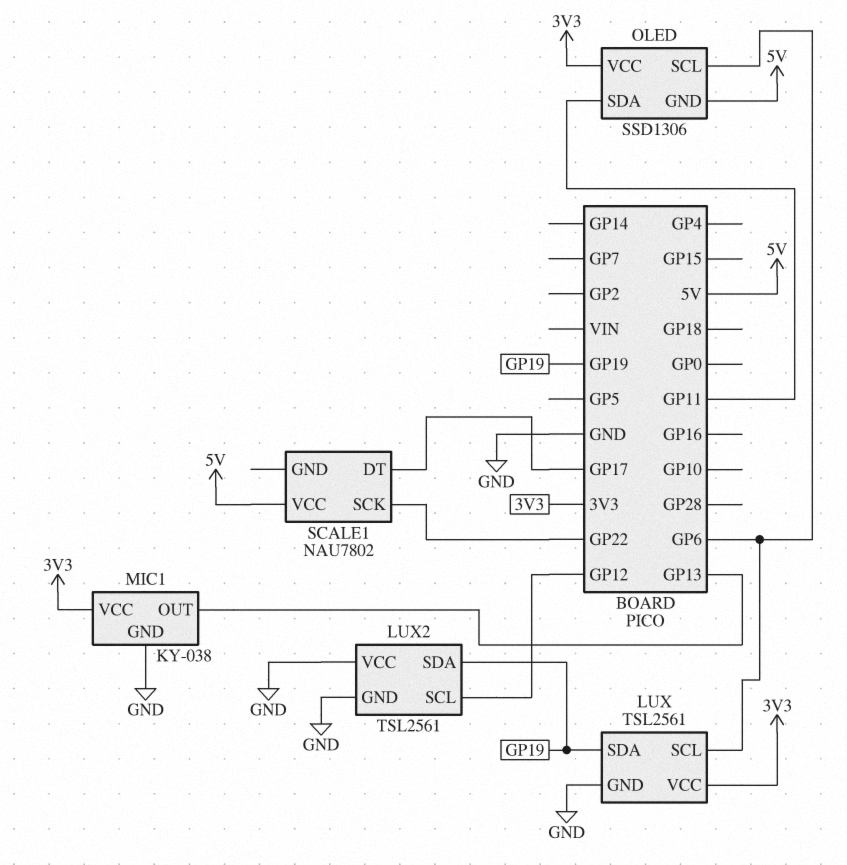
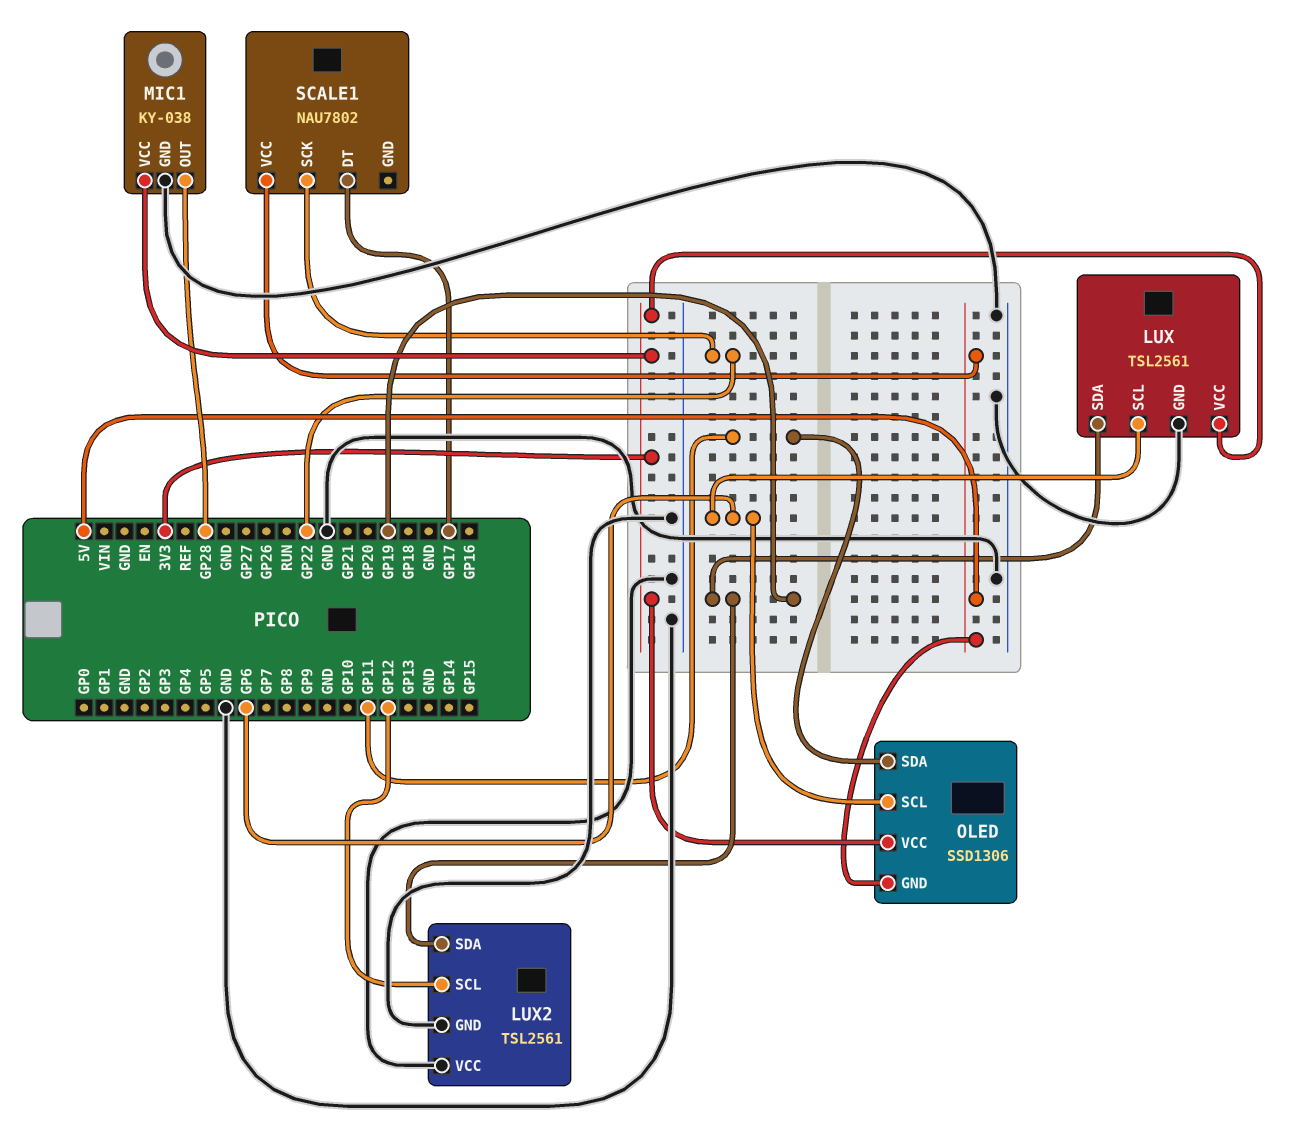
MIC1 pin OUT: GP13 -> GP28

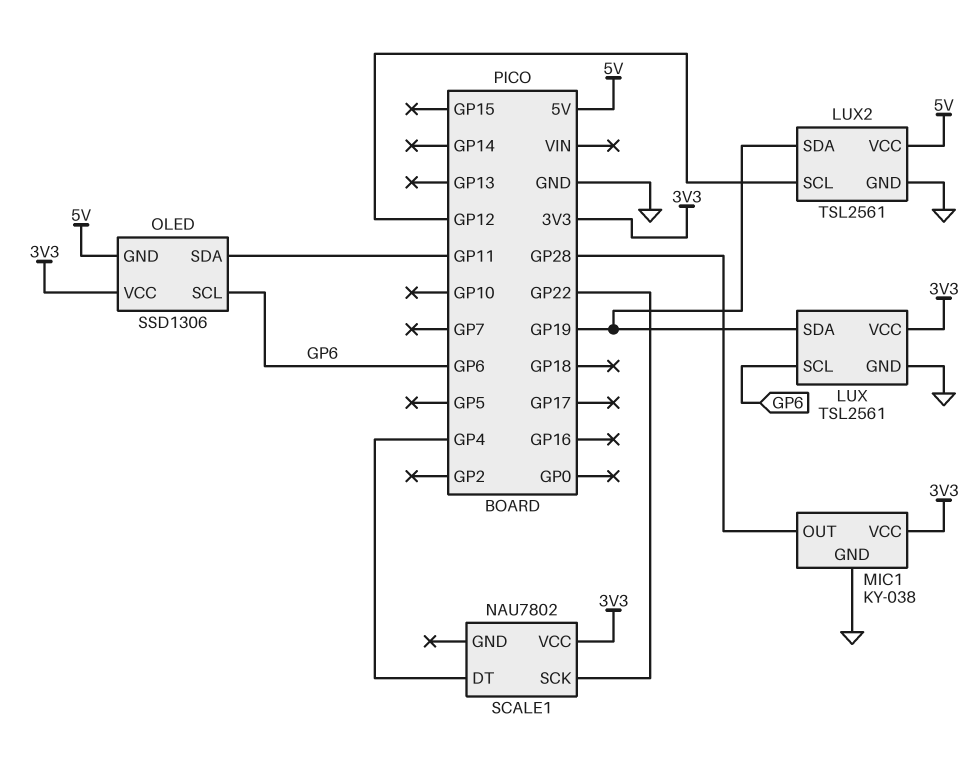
LUX2 pin VCC: GND -> 5V
SCALE1 pin DT: GP17 -> GP4
SCALE1 pin VCC: 5V -> 3V3

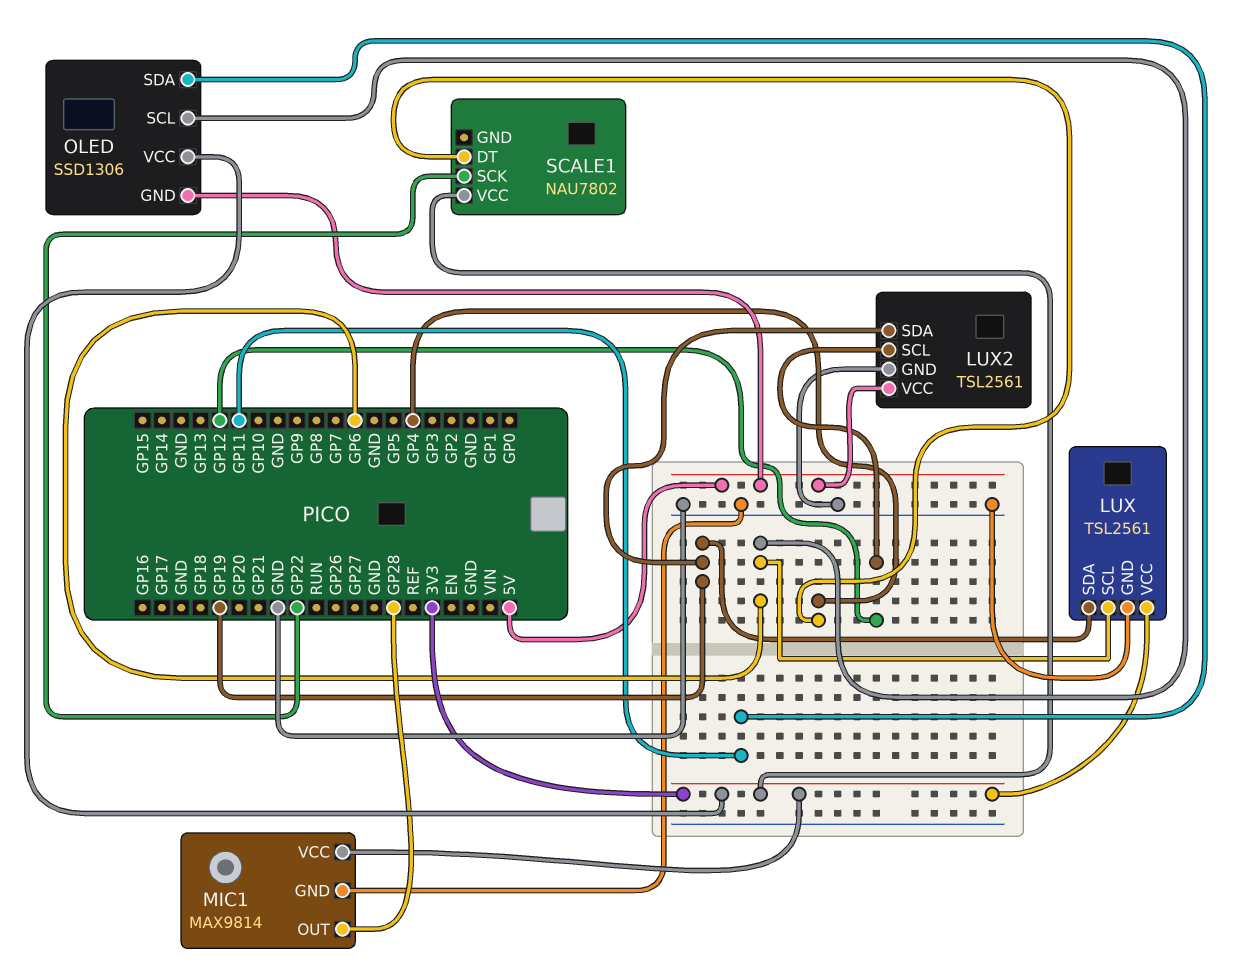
MIC1: KY-038 -> MAX9814

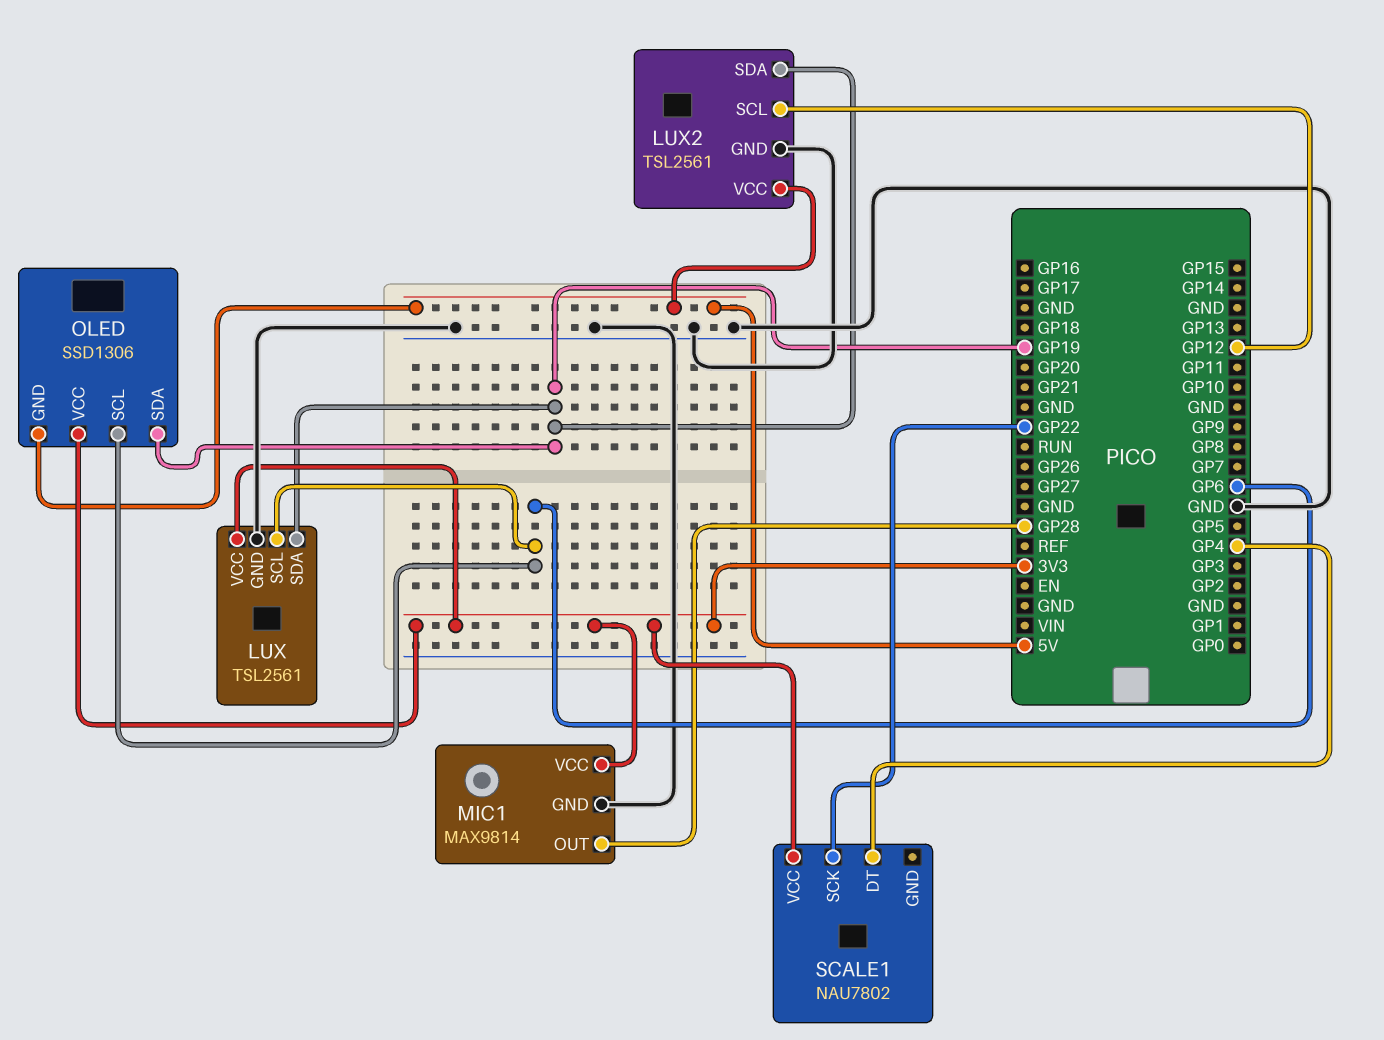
OLED pin SDA: GP11 -> GP19

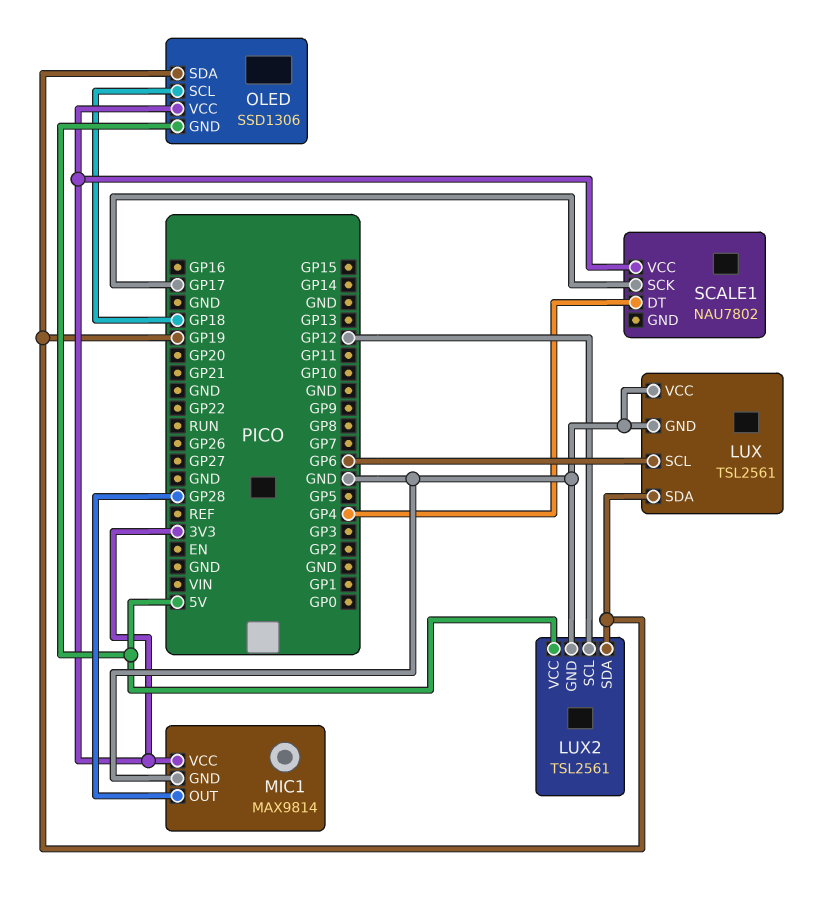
LUX pin VCC: 3V3 -> GND
OLED pin SCL: GP6 -> GP18
SCALE1 pin SCK: GP22 -> GP17

